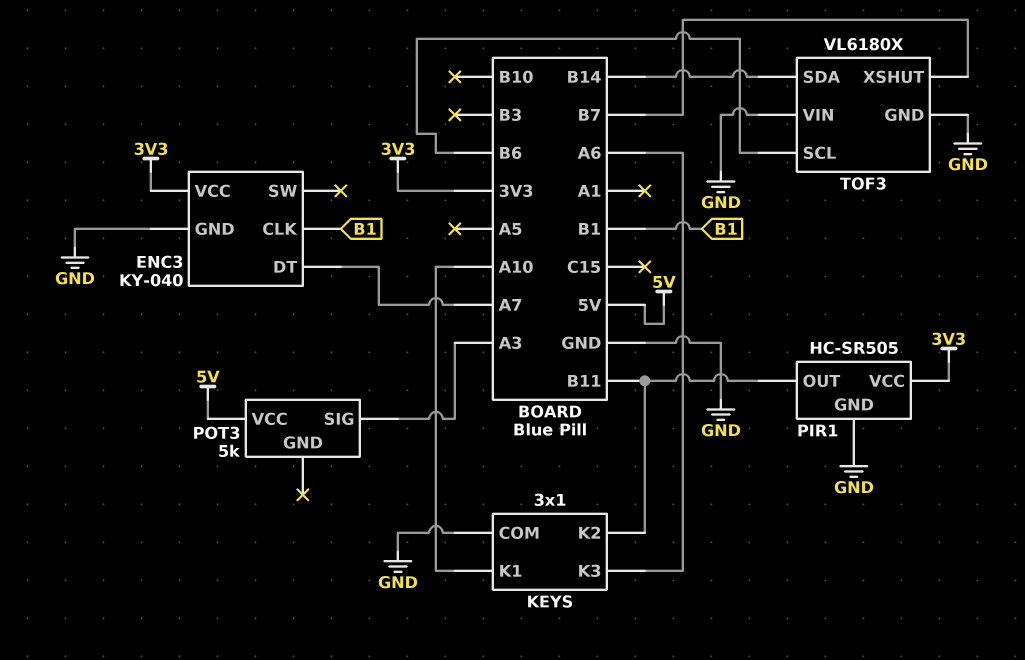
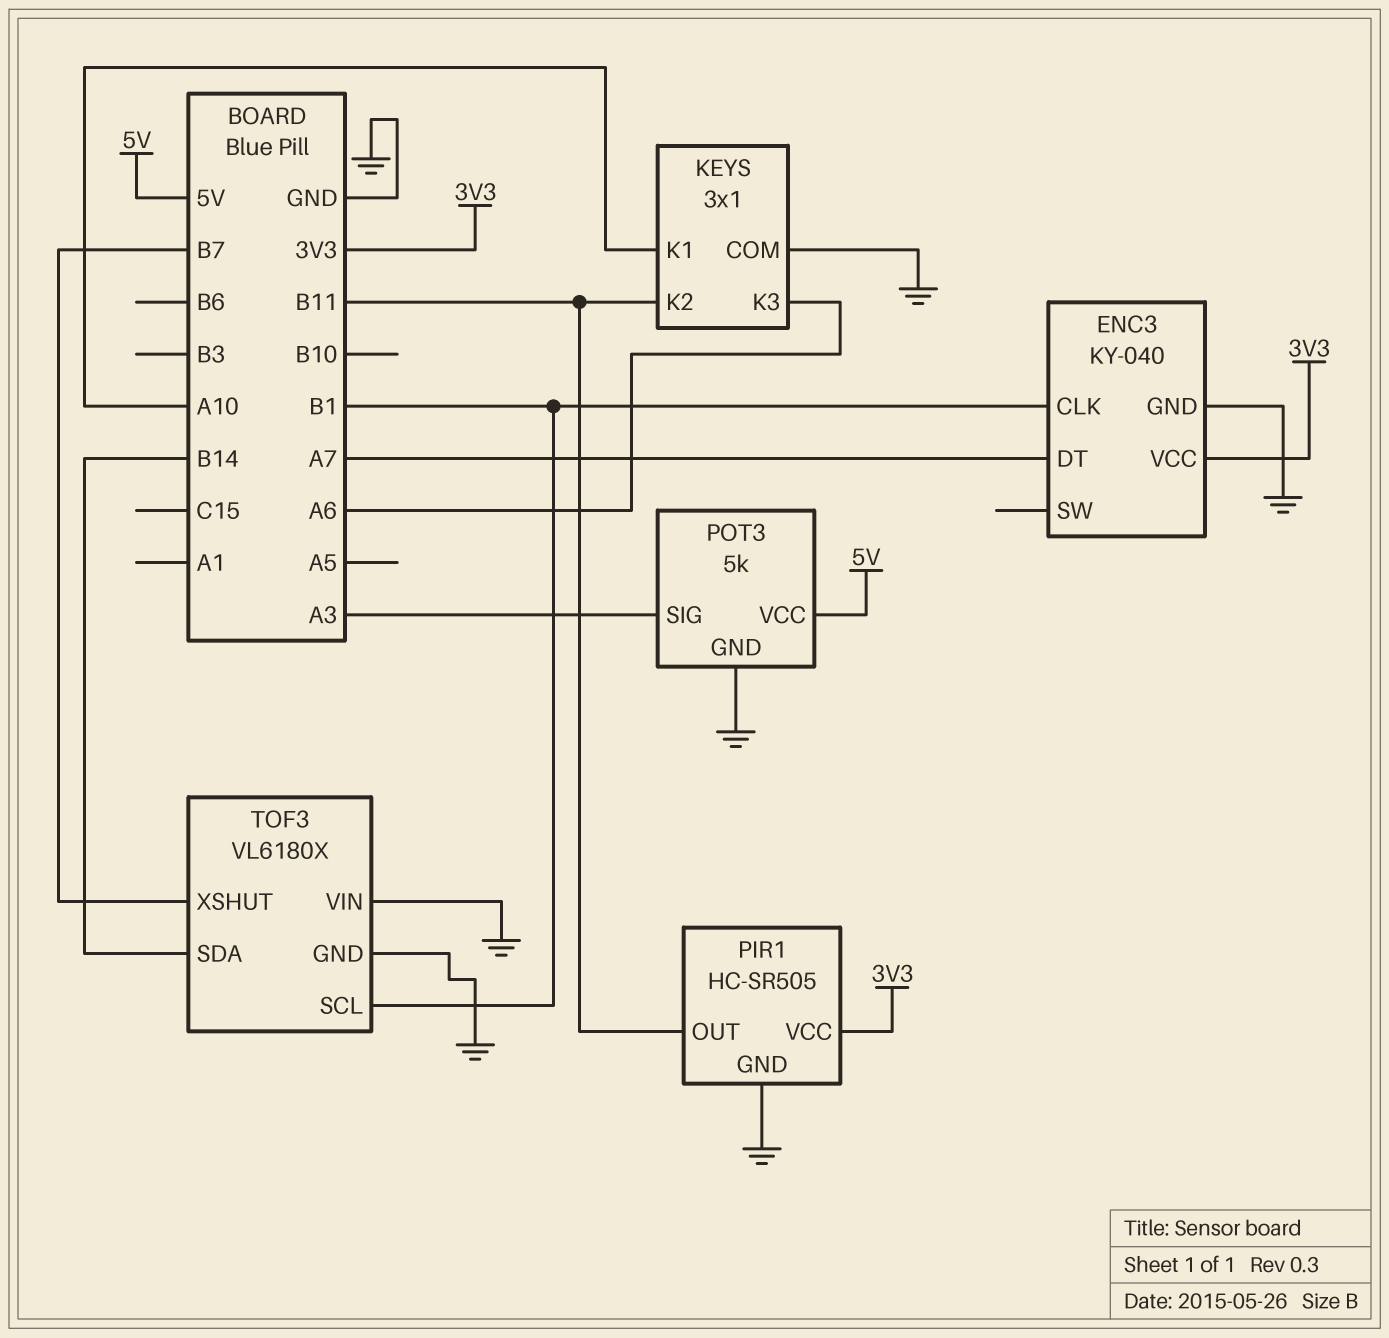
POT3 pin GND: none -> GND
TOF3 pin SCL: B6 -> B1

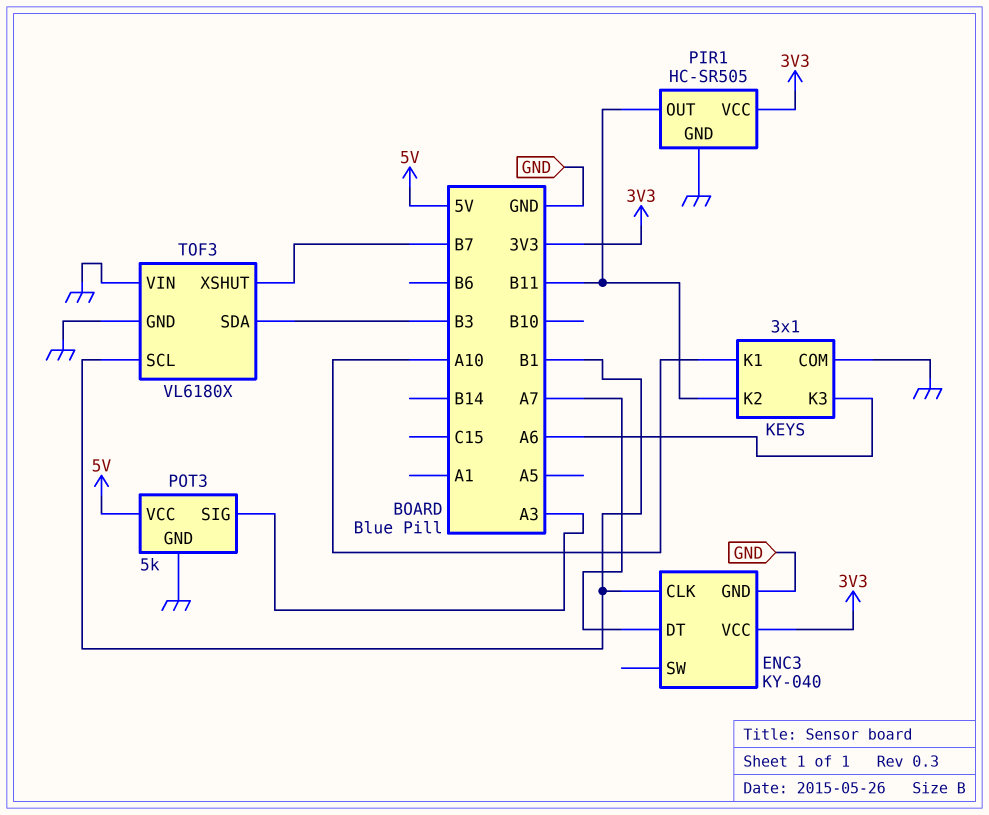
TOF3 pin SDA: B14 -> B3

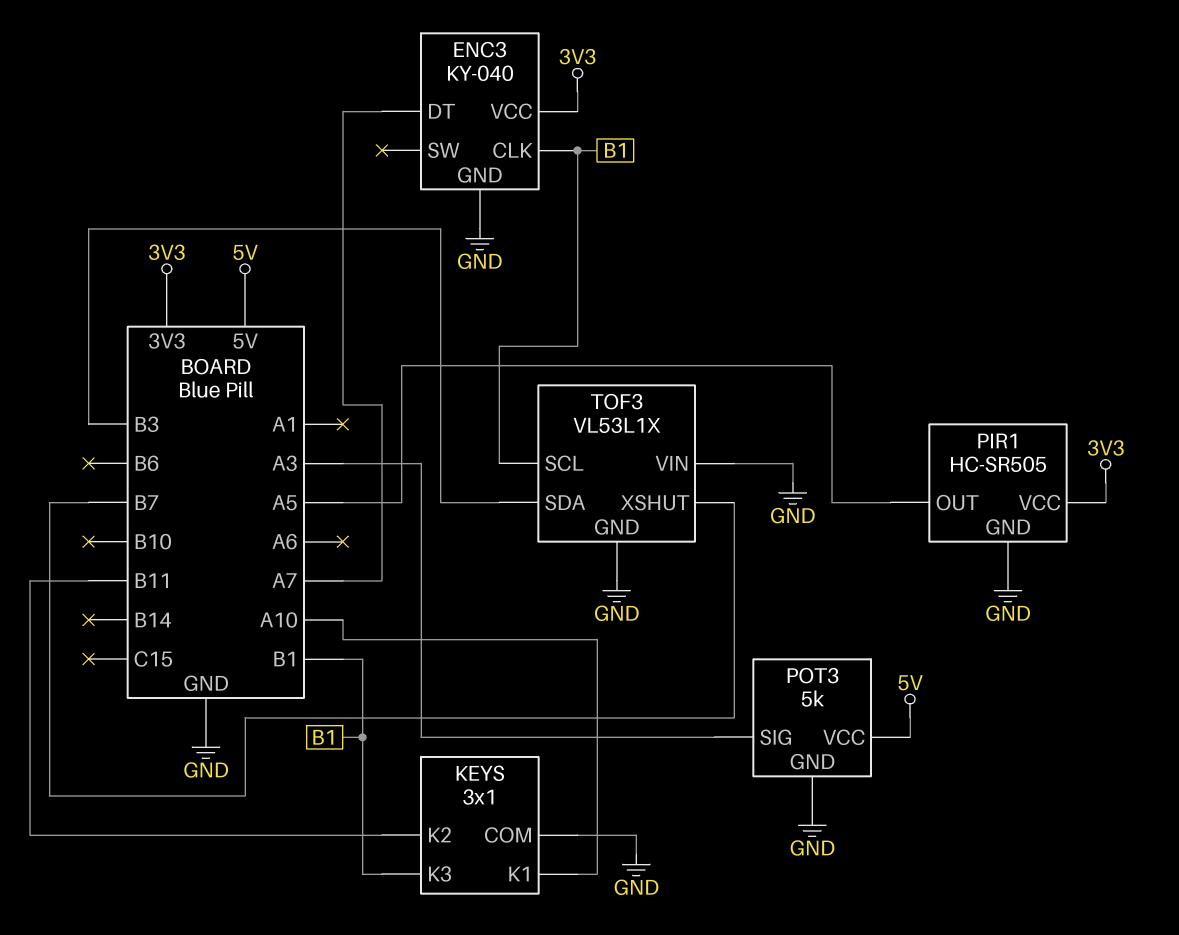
KEYS pin K3: A6 -> B1
PIR1 pin OUT: B11 -> A5
TOF3: VL6180X -> VL53L1X

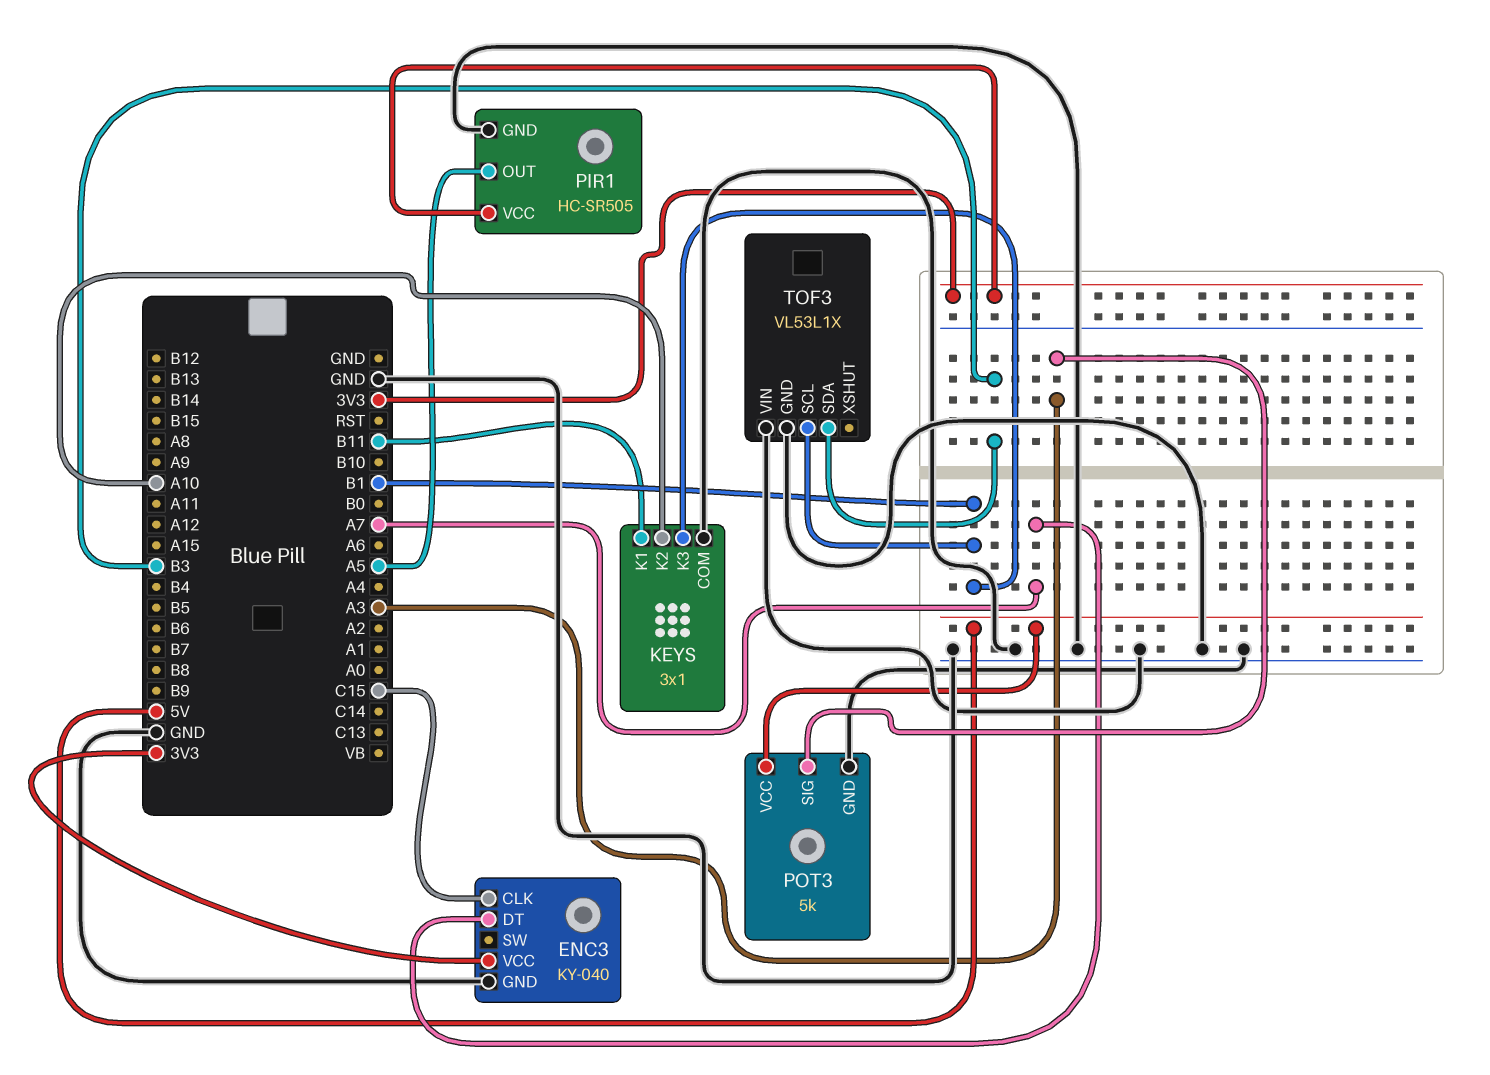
ENC3 pin CLK: B1 -> C15
KEYS pin K1: A10 -> B11
KEYS pin K2: B11 -> A10
TOF3 pin XSHUT: B7 -> none

